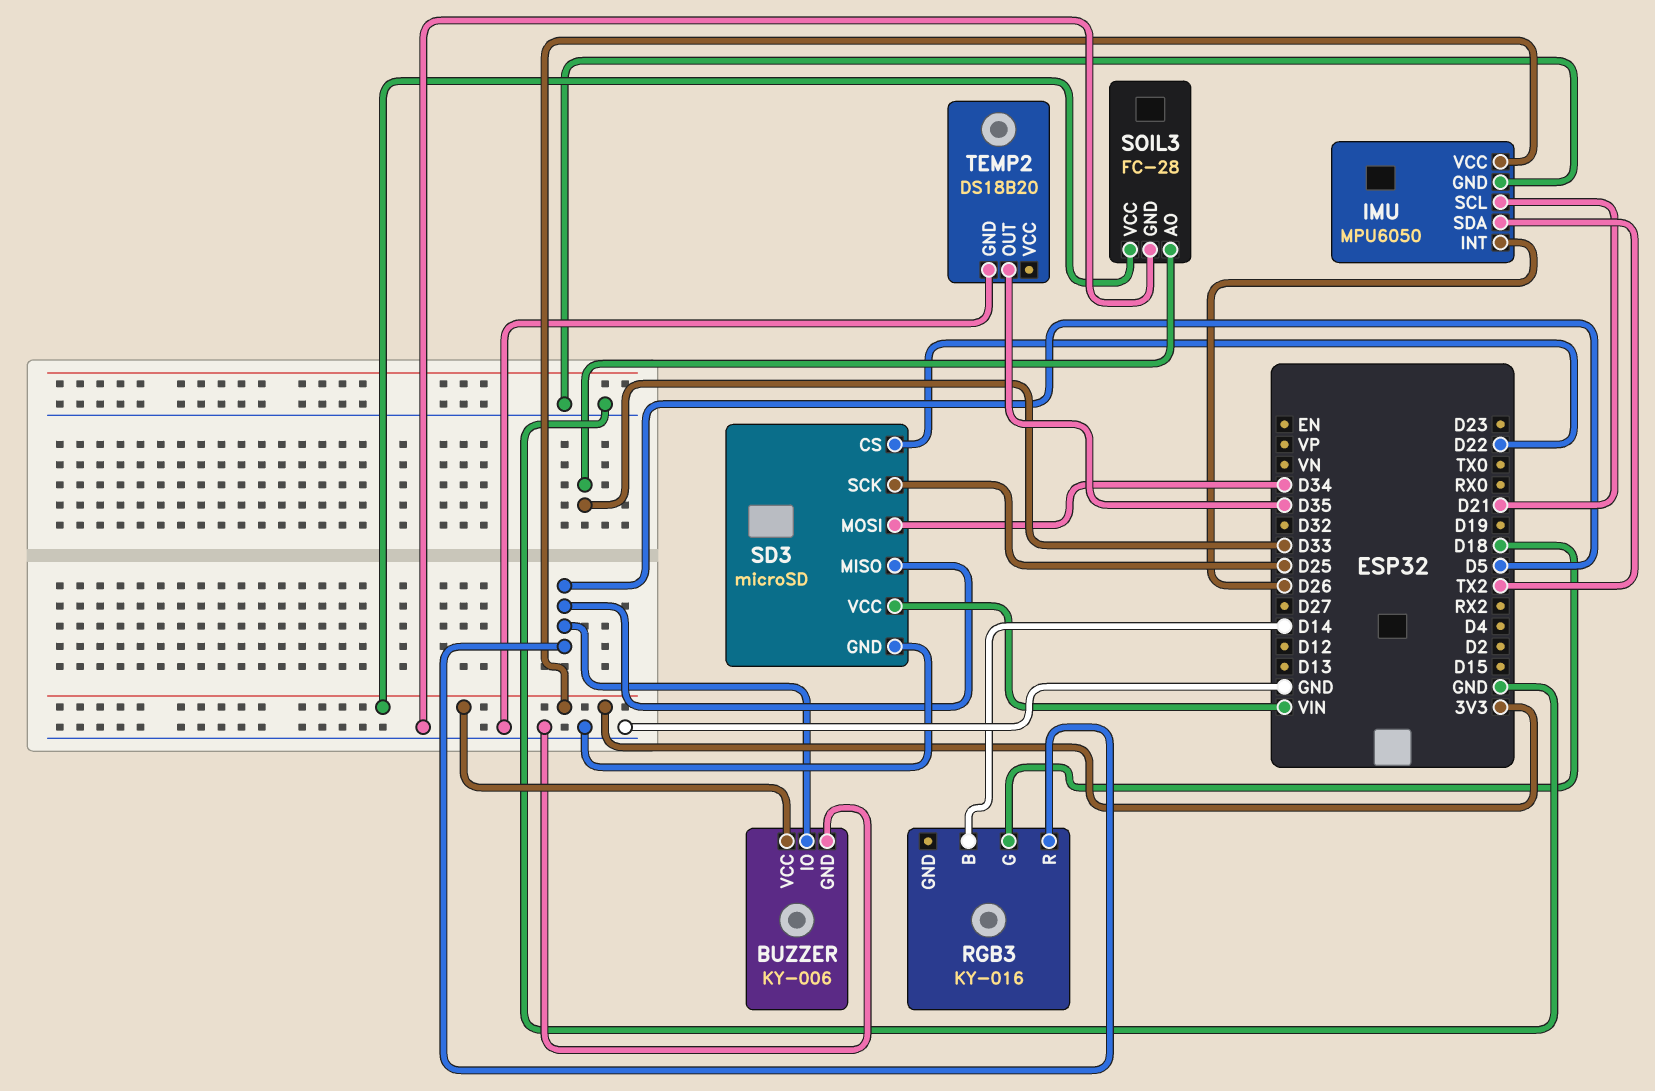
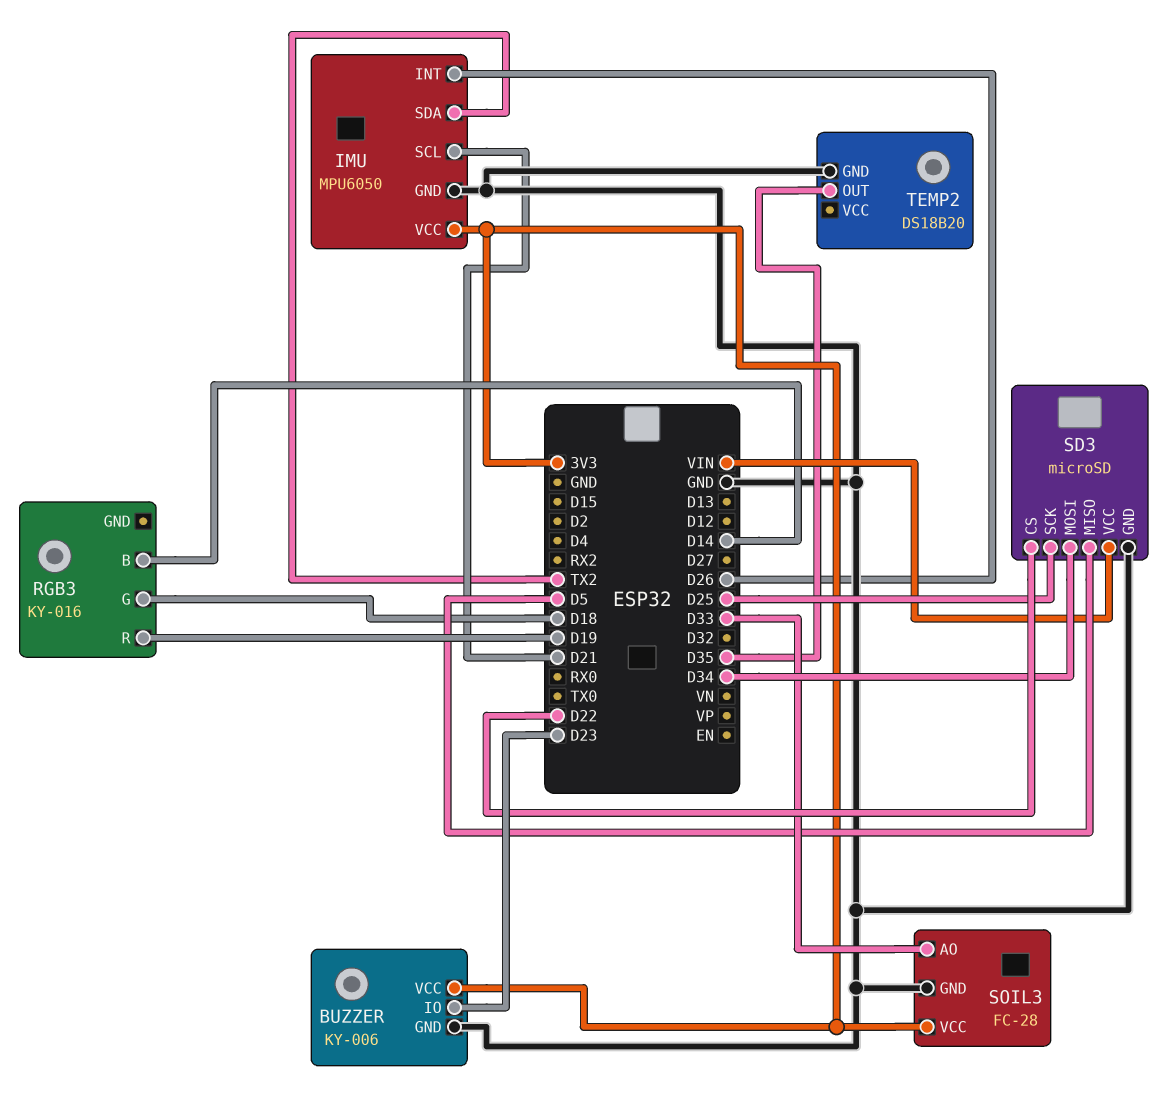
BUZZER pin IO: D5 -> D23
RGB3 pin R: D5 -> D19

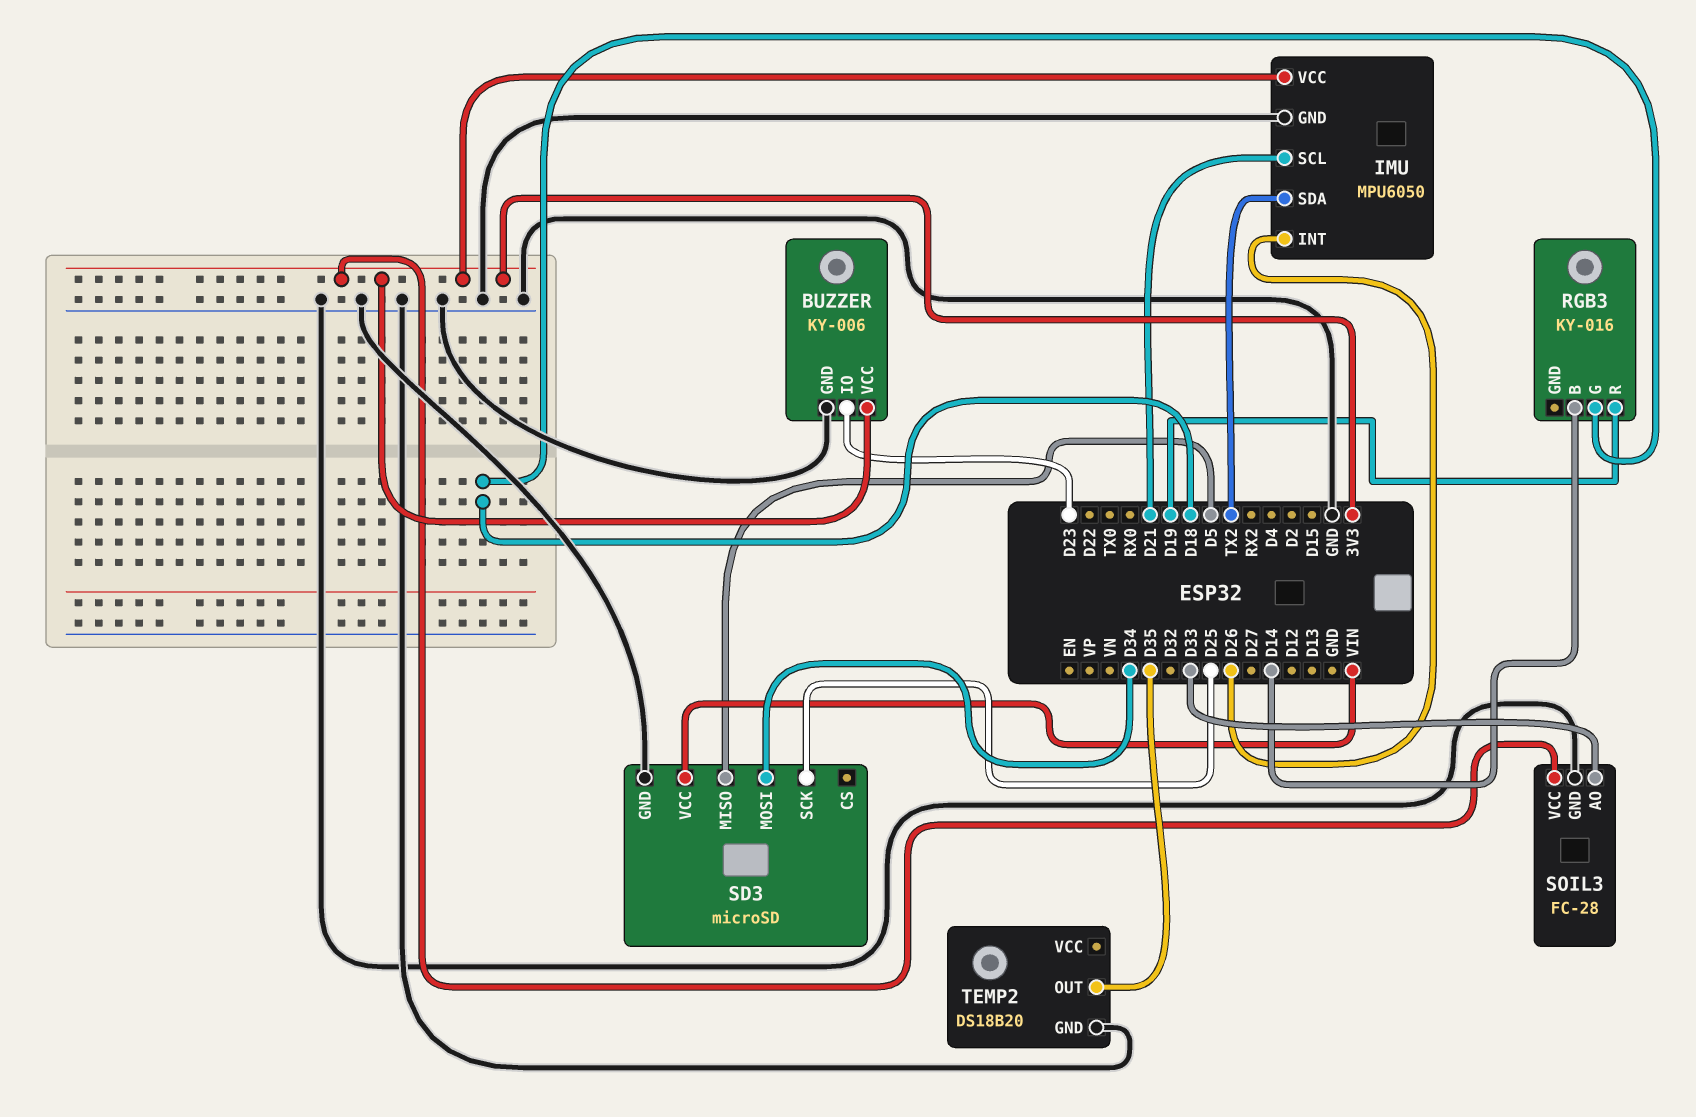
SD3 pin CS: D22 -> none

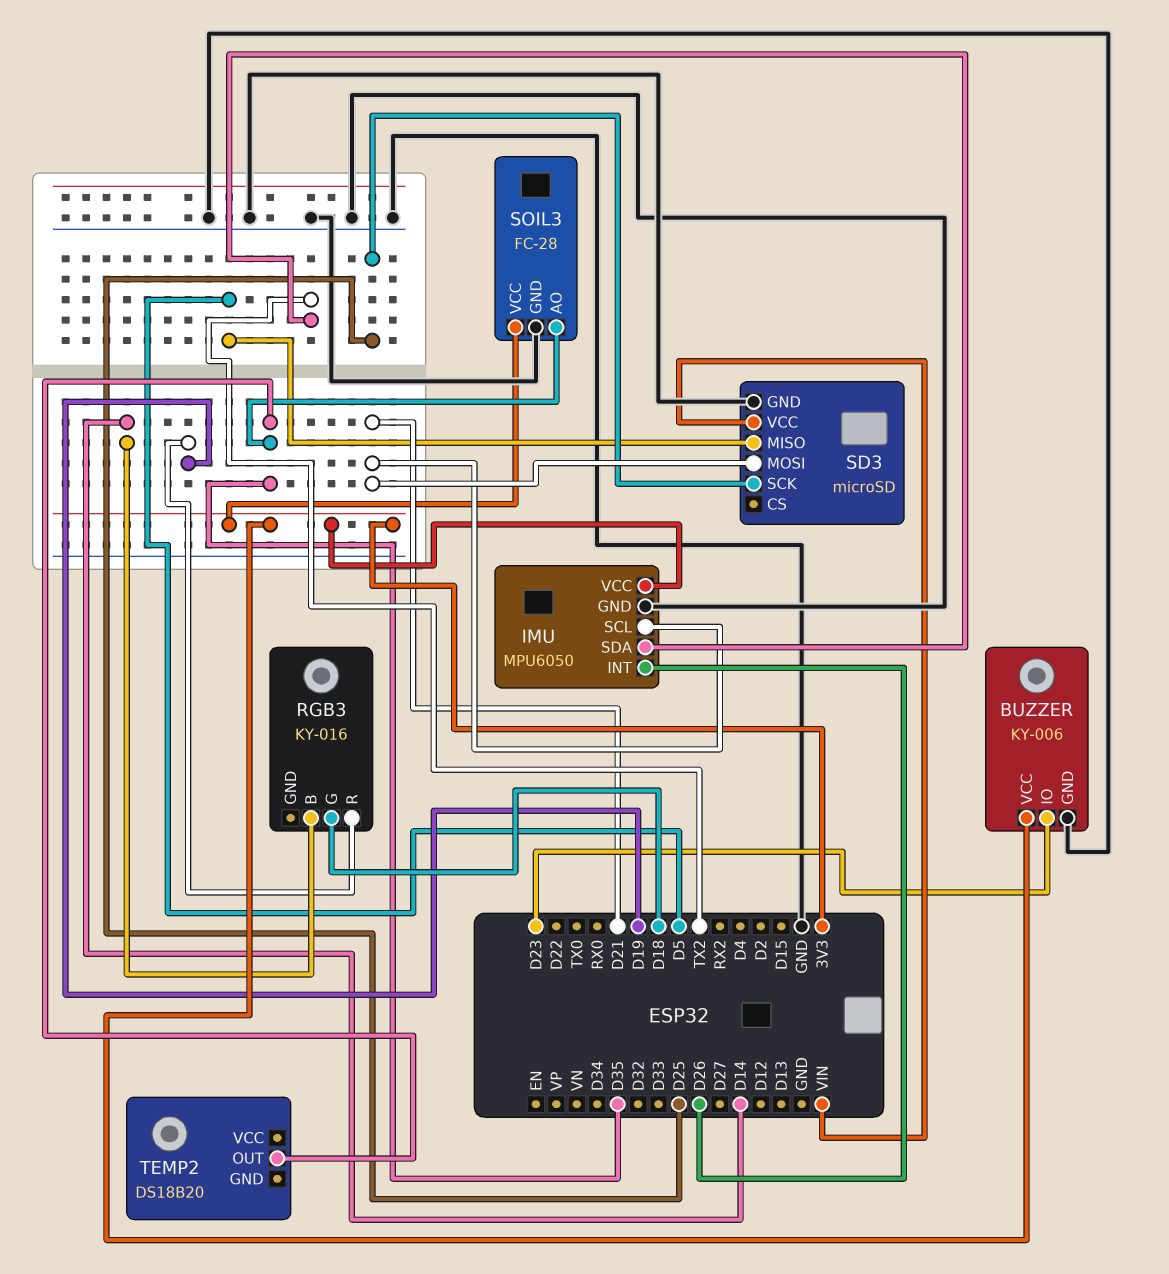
SD3 pin MOSI: D34 -> D21
SOIL3 pin AO: D33 -> D35
TEMP2 pin GND: GND -> none

